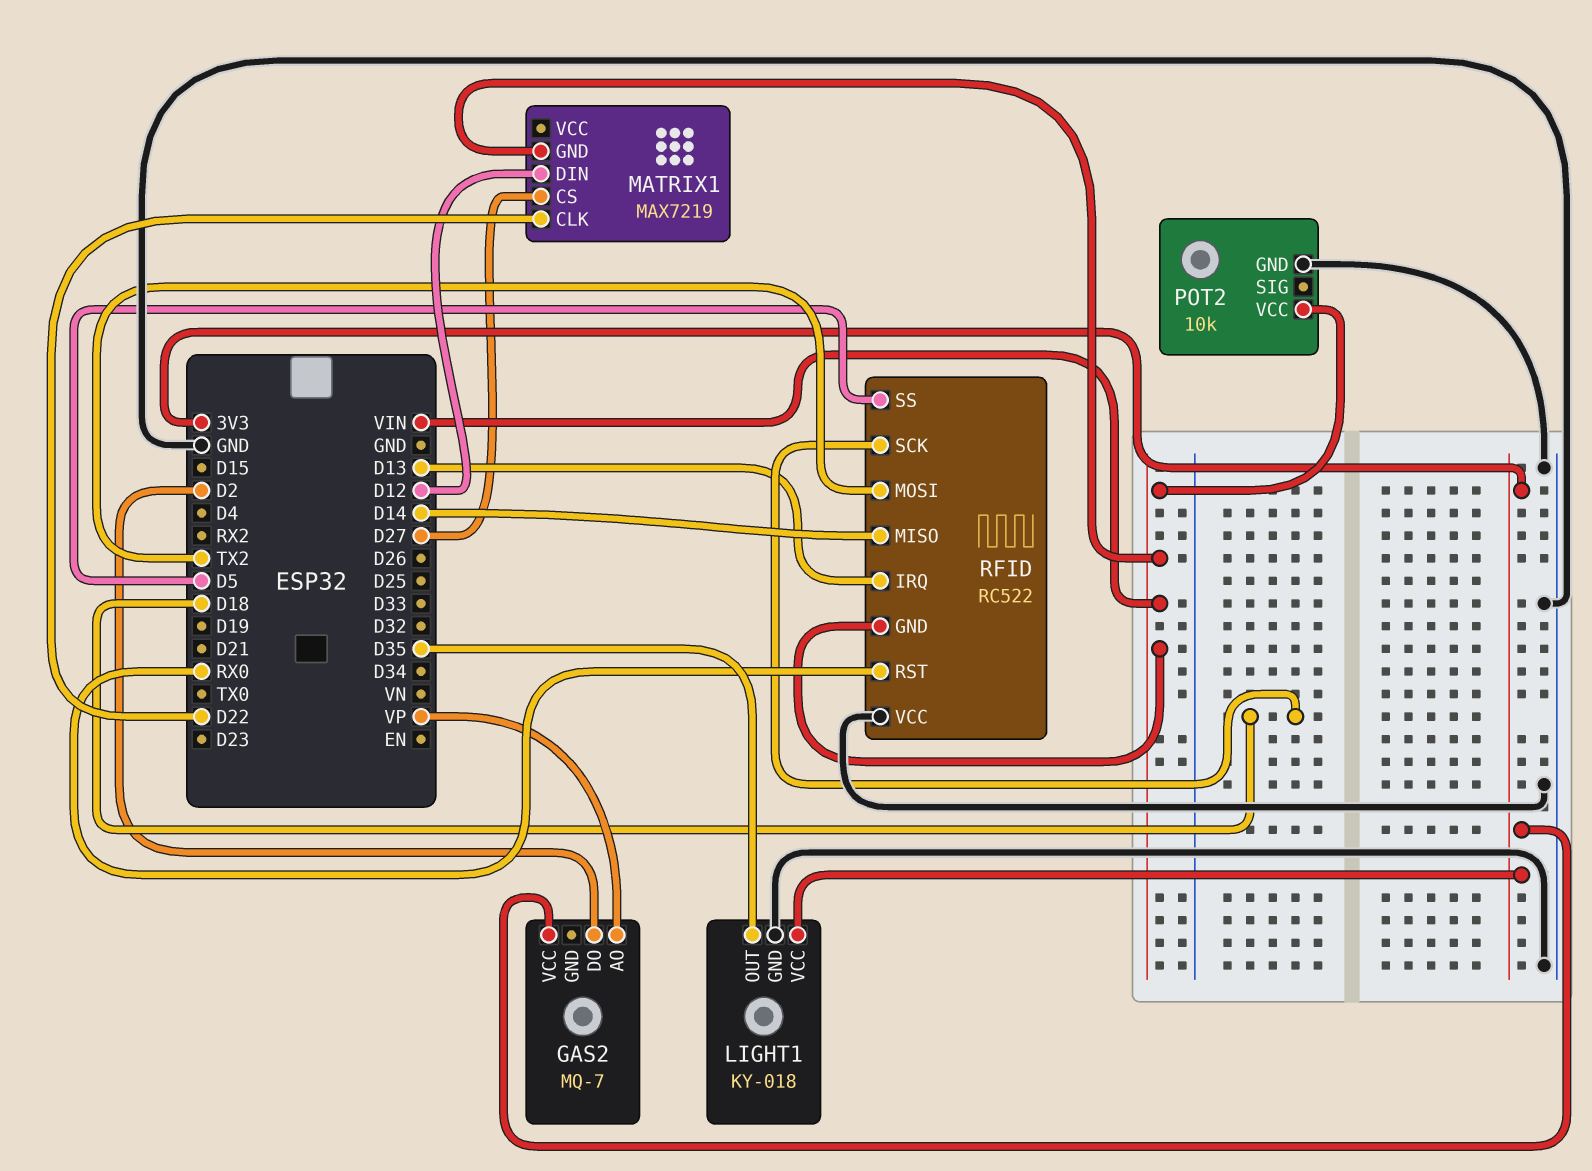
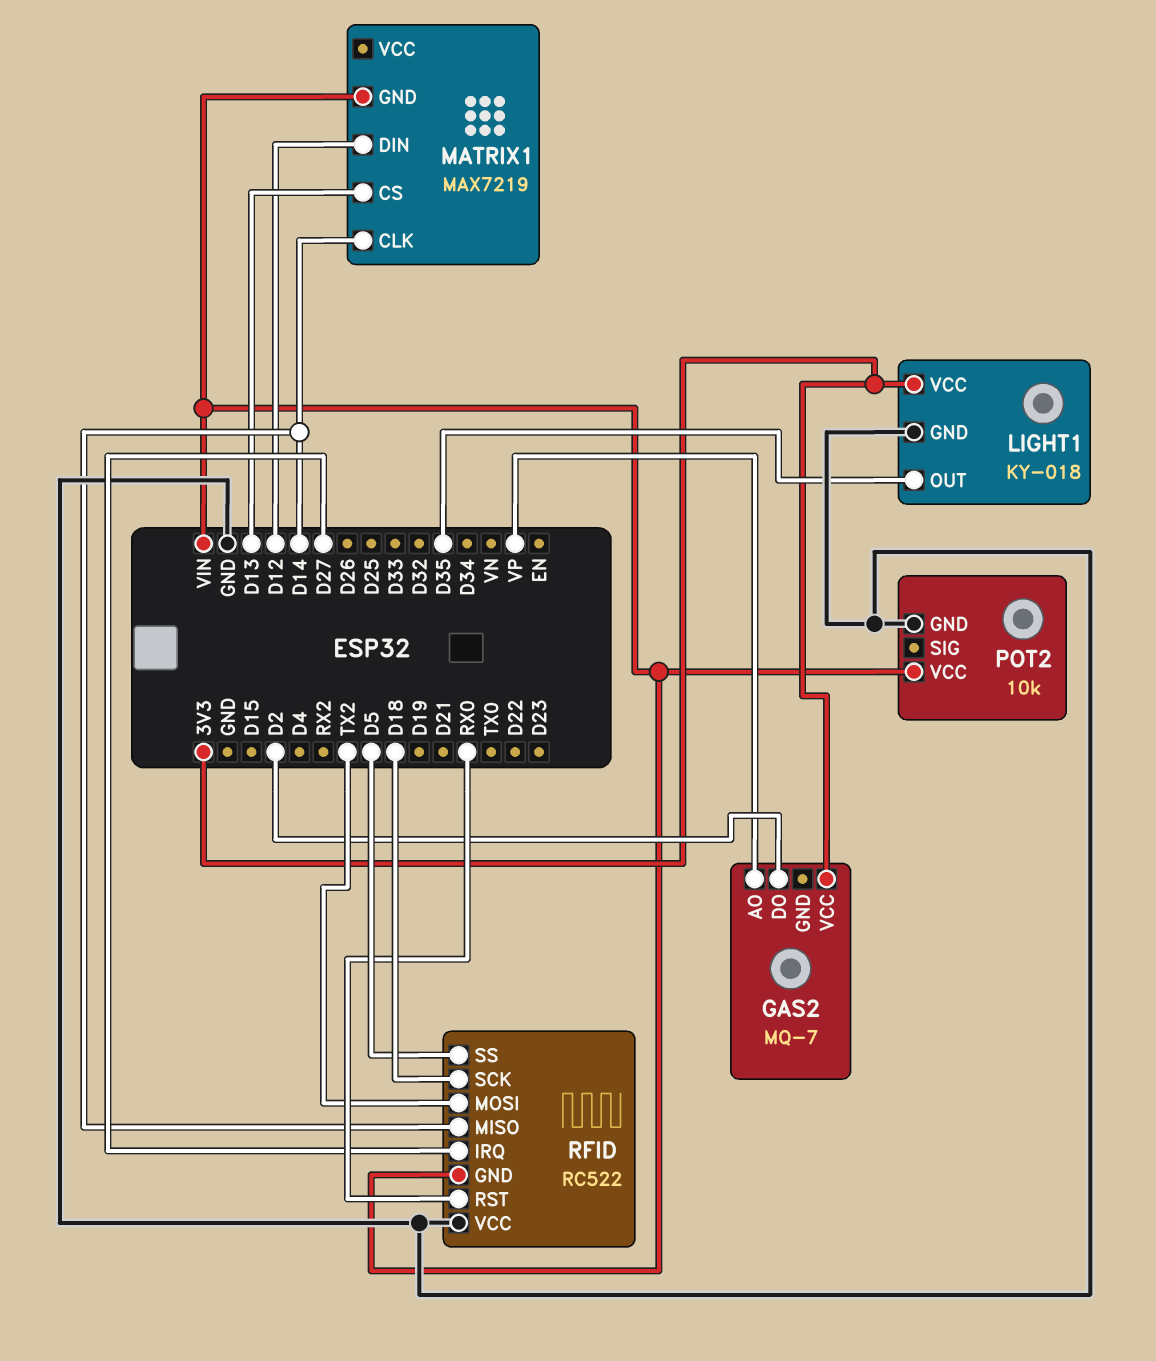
MATRIX1 pin CLK: D22 -> D14
MATRIX1 pin CS: D27 -> D13
RFID pin IRQ: D13 -> D27

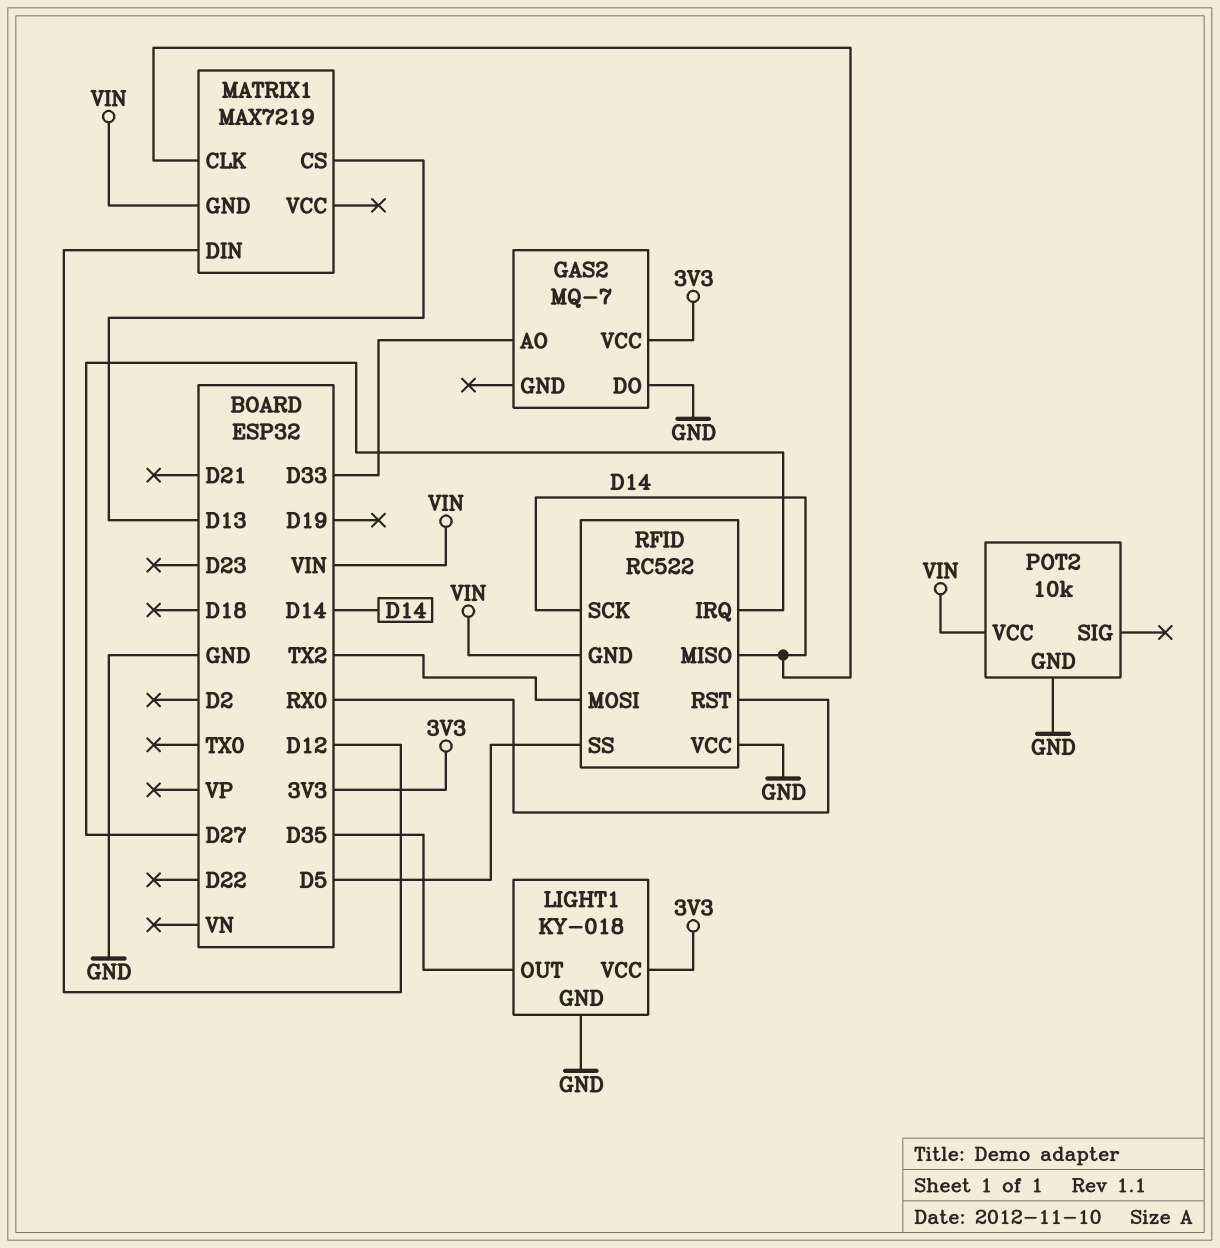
GAS2 pin AO: VP -> D33
GAS2 pin DO: D2 -> GND
RFID pin SCK: D18 -> D14

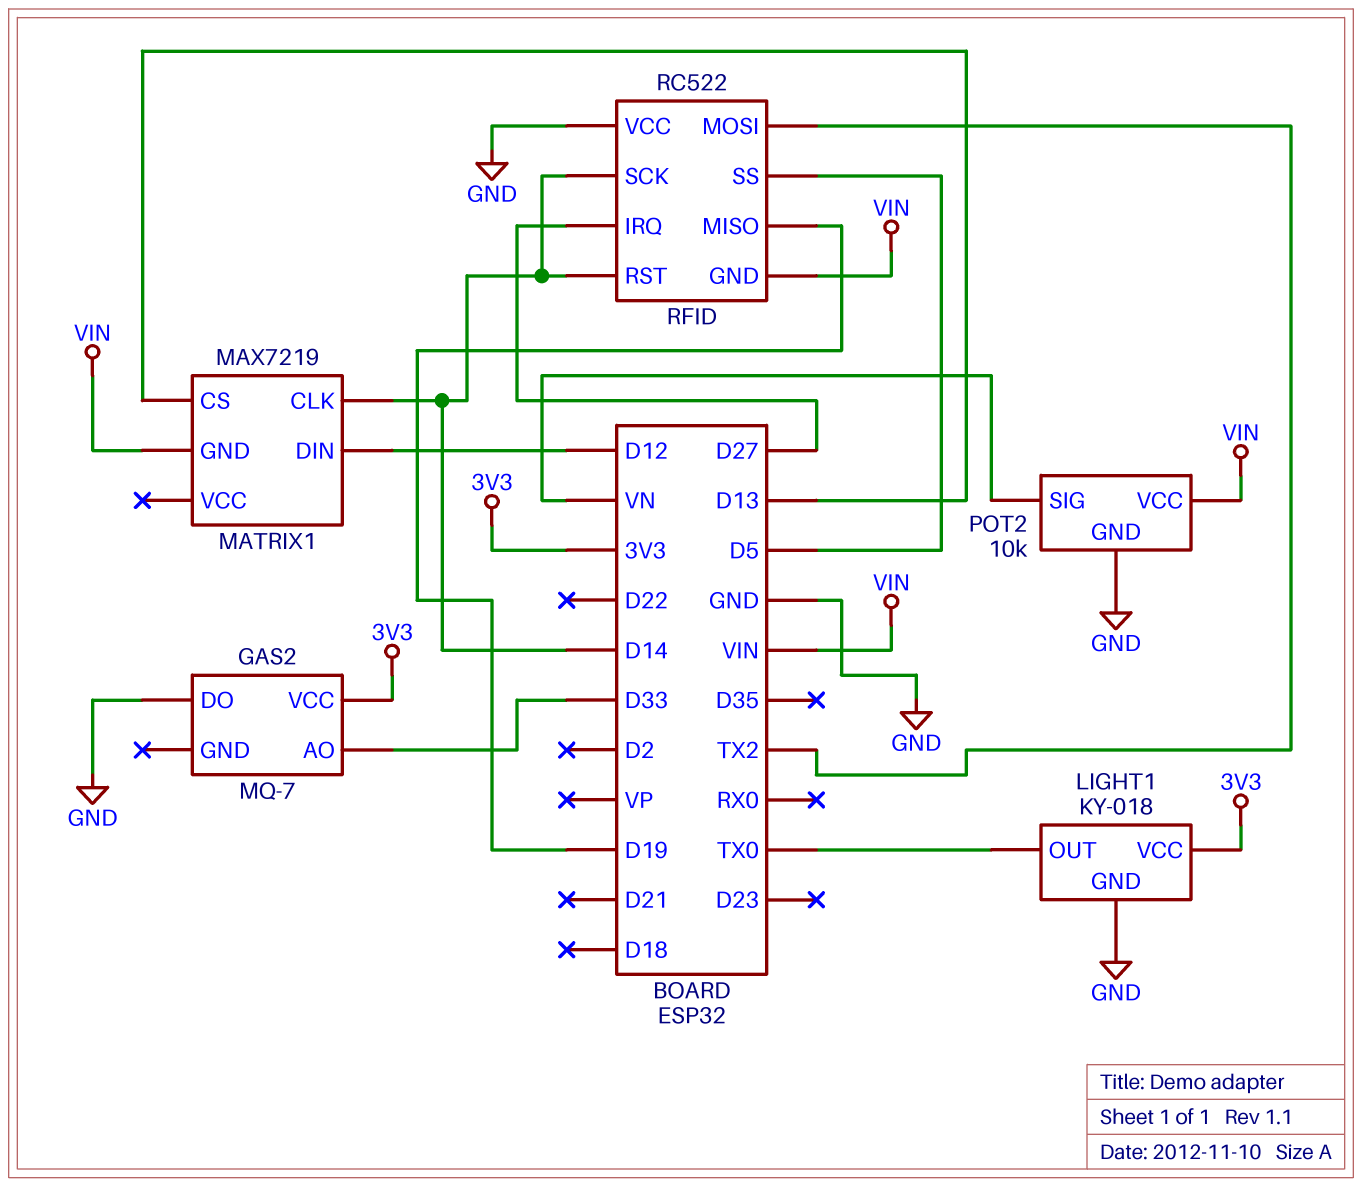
LIGHT1 pin OUT: D35 -> TX0
POT2 pin SIG: none -> VN
RFID pin MISO: D14 -> D19
RFID pin RST: RX0 -> D14

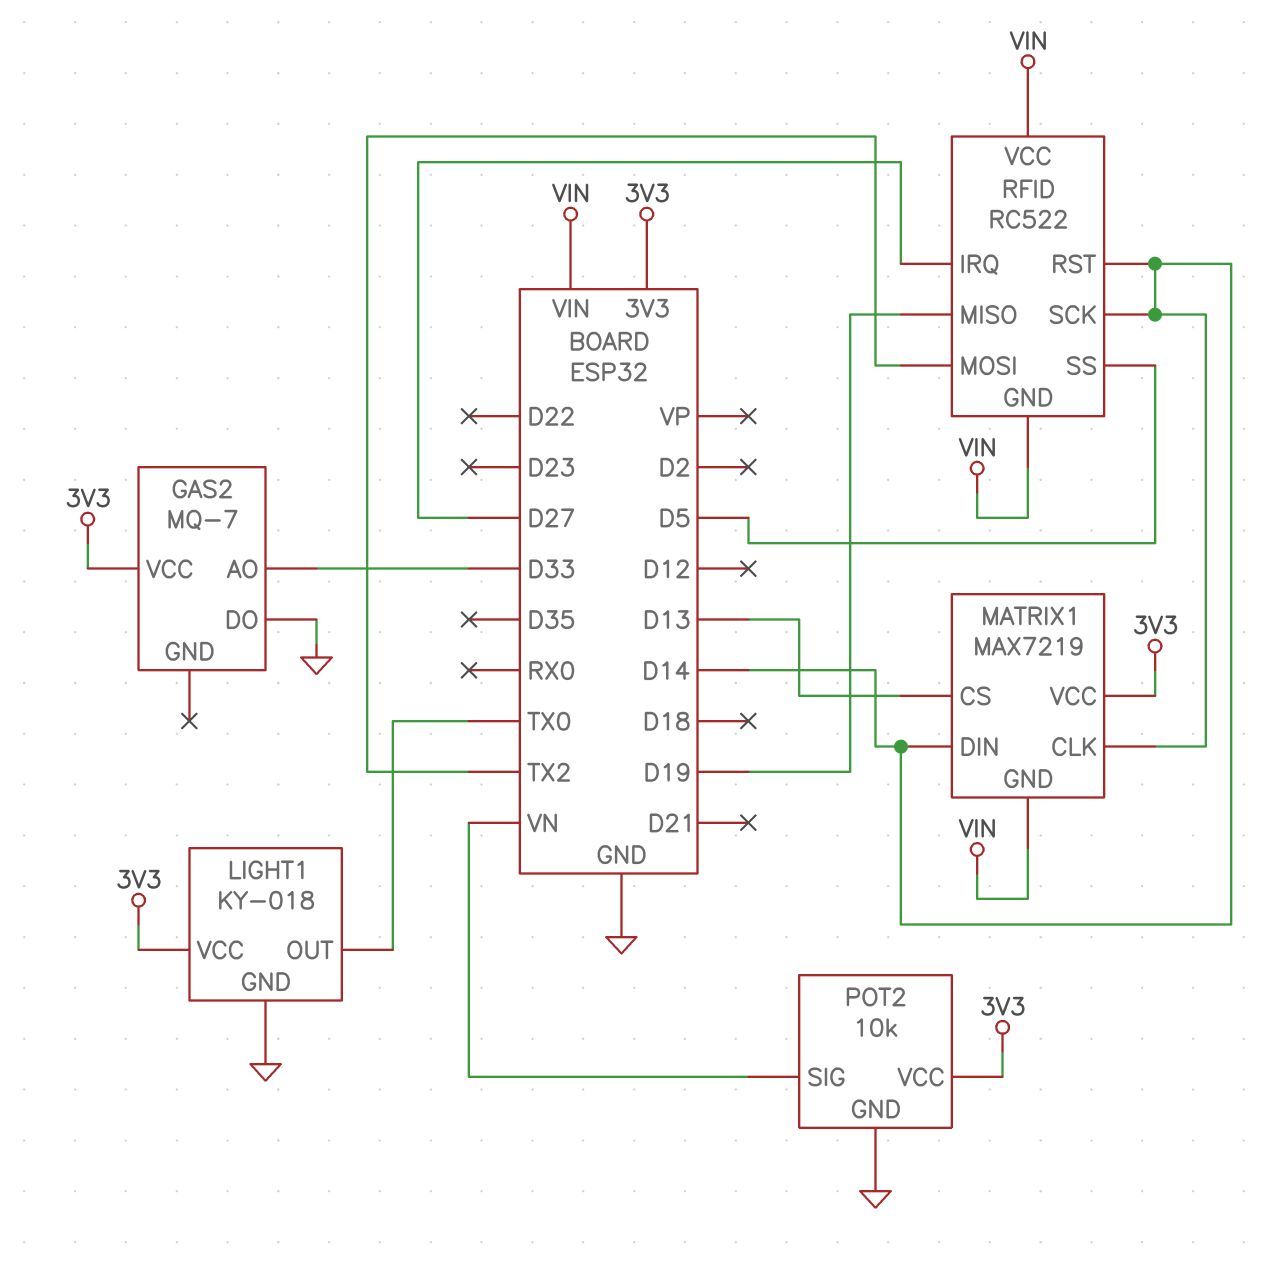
MATRIX1 pin DIN: D12 -> D14
MATRIX1 pin VCC: none -> 3V3
POT2 pin VCC: VIN -> 3V3
RFID pin VCC: GND -> VIN

